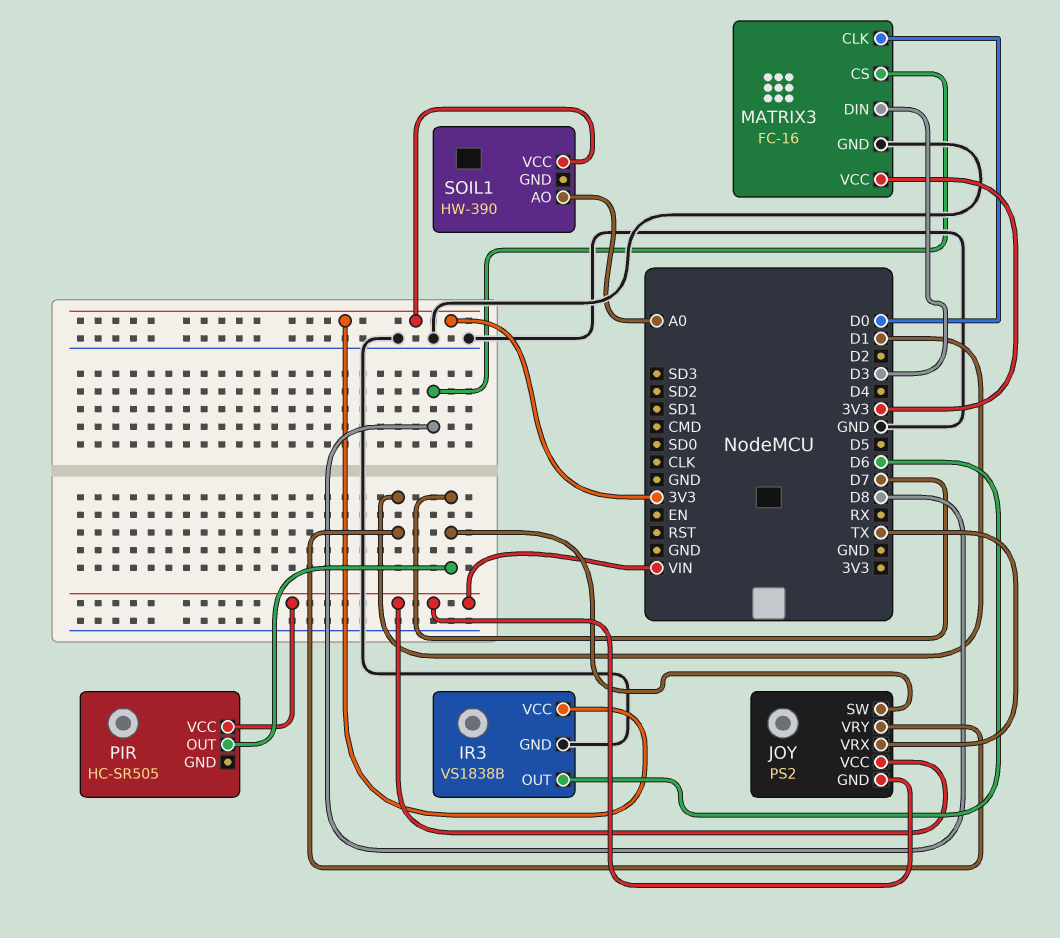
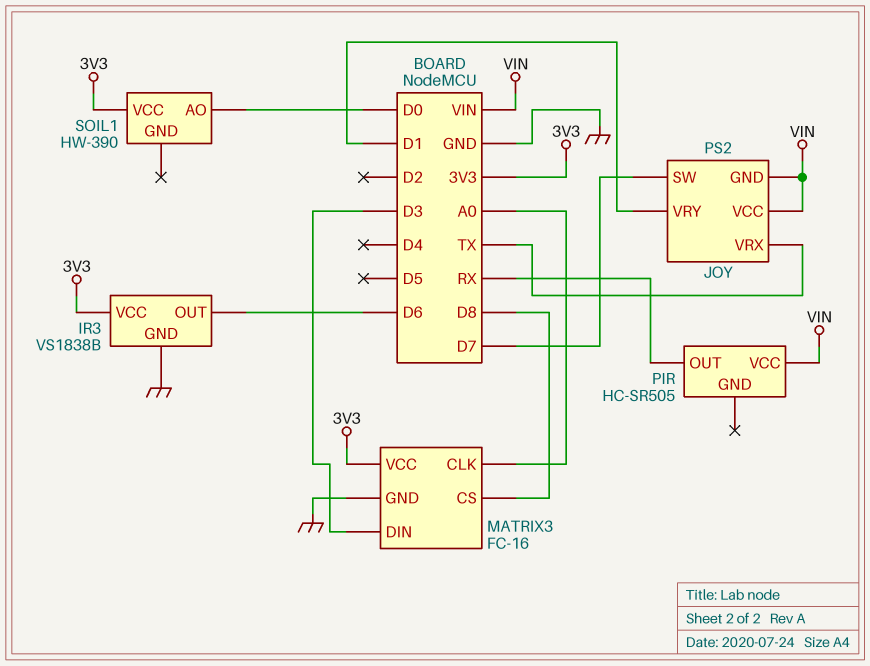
MATRIX3 pin CLK: D0 -> A0
PIR pin OUT: D7 -> RX
SOIL1 pin AO: A0 -> D0

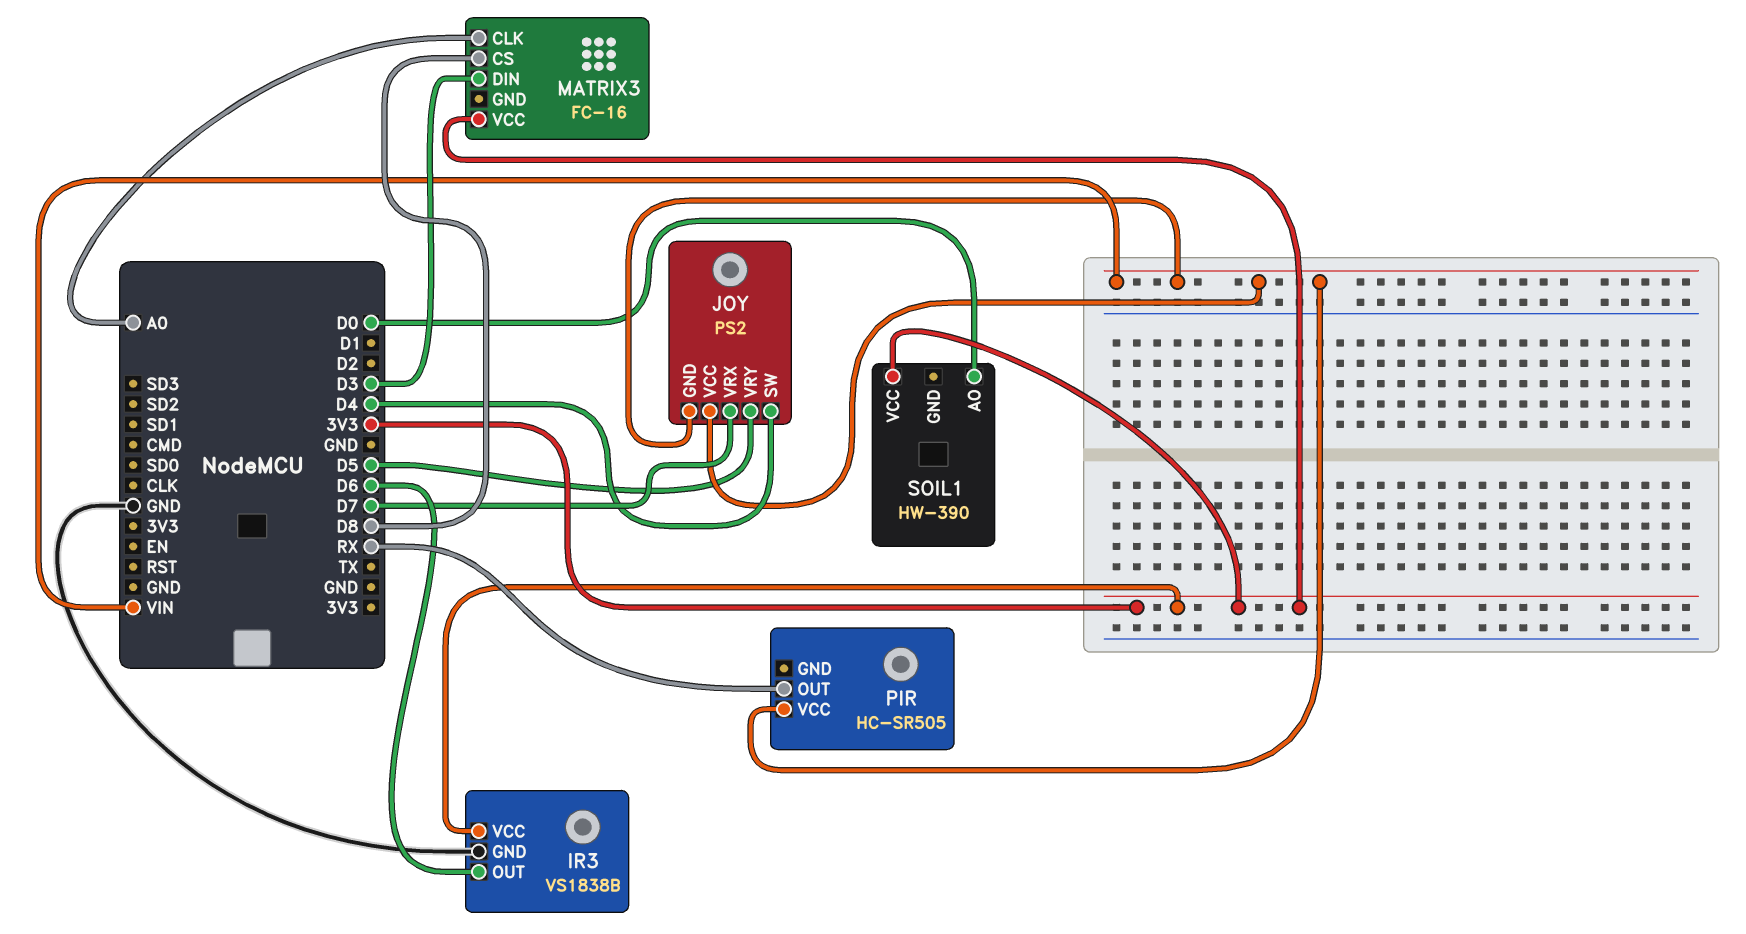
JOY pin SW: D7 -> D4
JOY pin VRX: TX -> D7
JOY pin VRY: D1 -> D5
MATRIX3 pin GND: GND -> none

